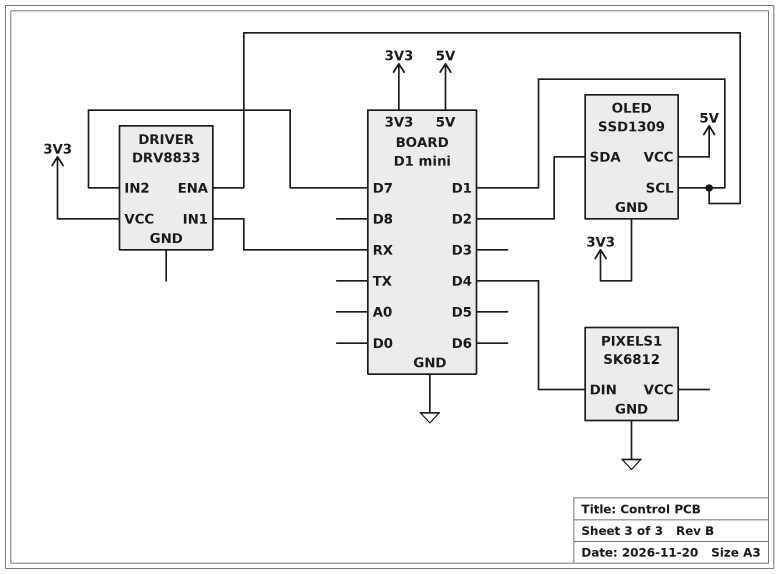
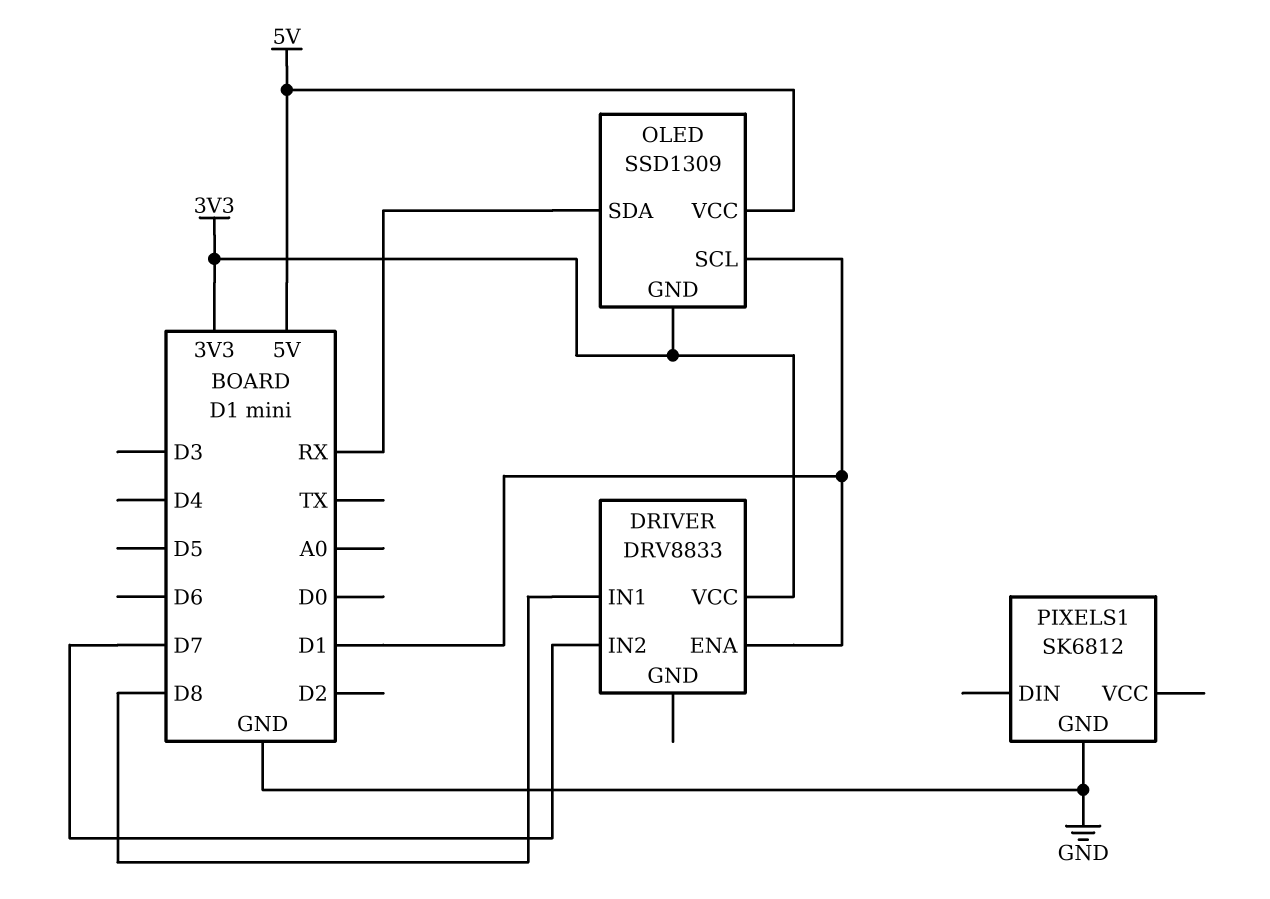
DRIVER pin IN1: RX -> D8
OLED pin SDA: D2 -> RX
PIXELS1 pin DIN: D4 -> none

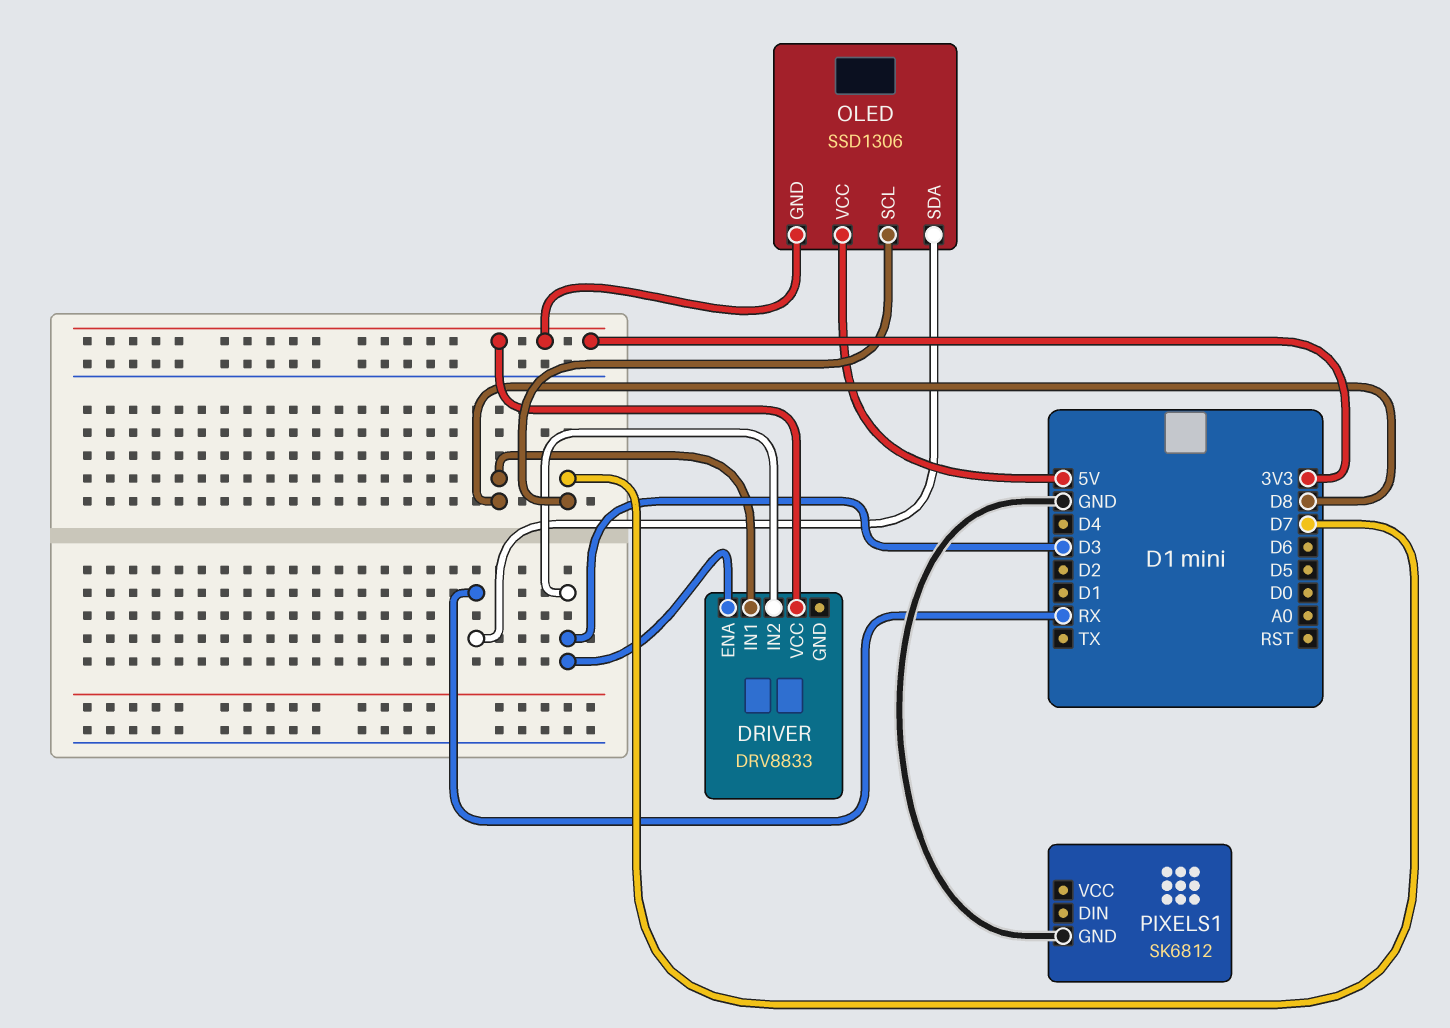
DRIVER pin ENA: D1 -> D3
DRIVER pin IN2: D7 -> D3
OLED: SSD1309 -> SSD1306
OLED pin SCL: D1 -> D7

